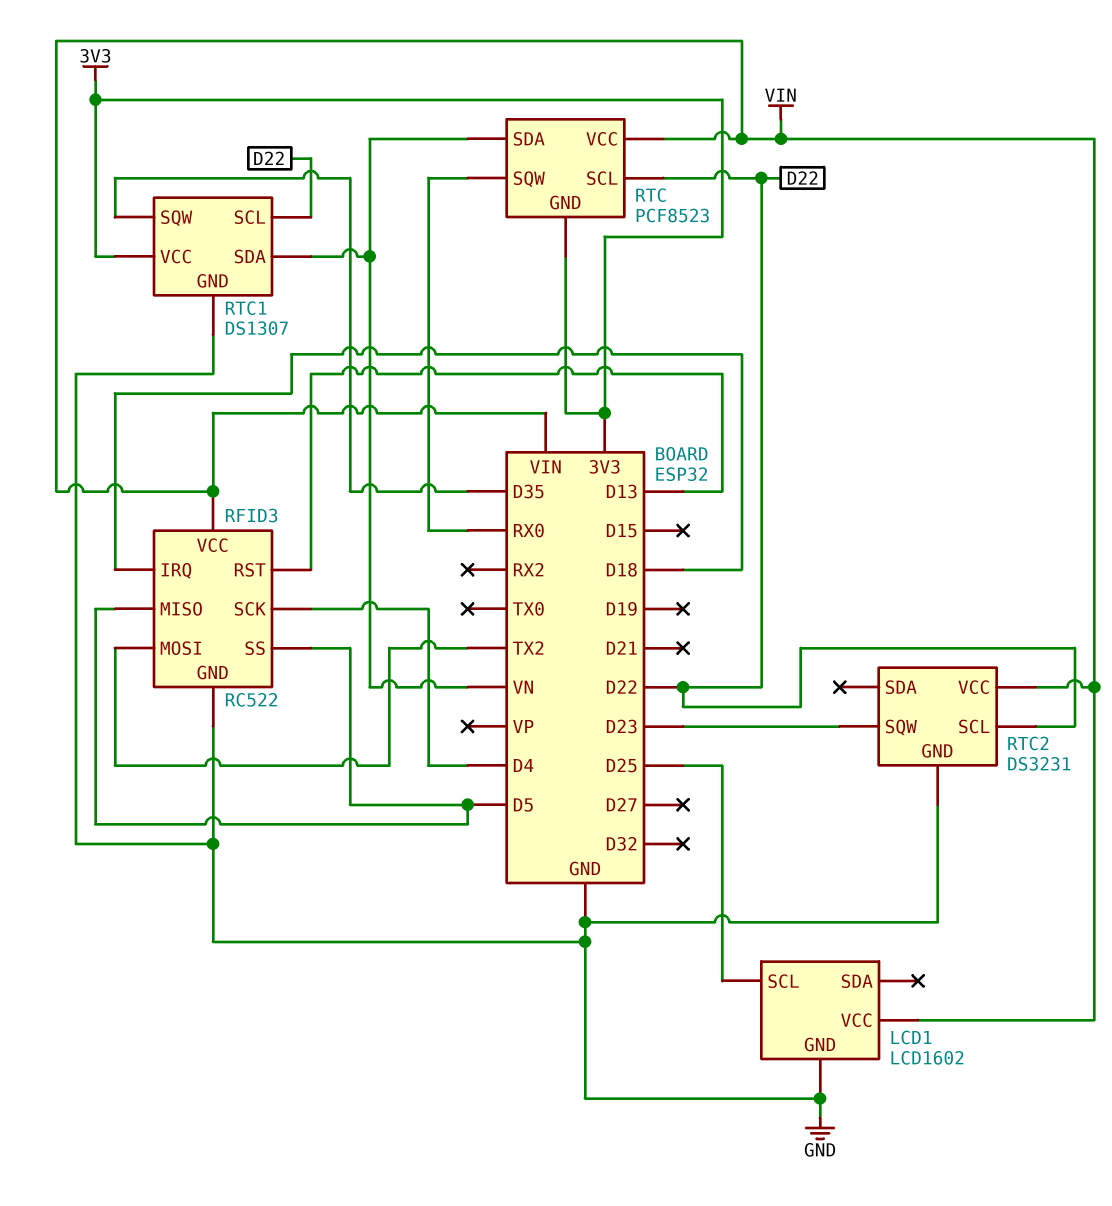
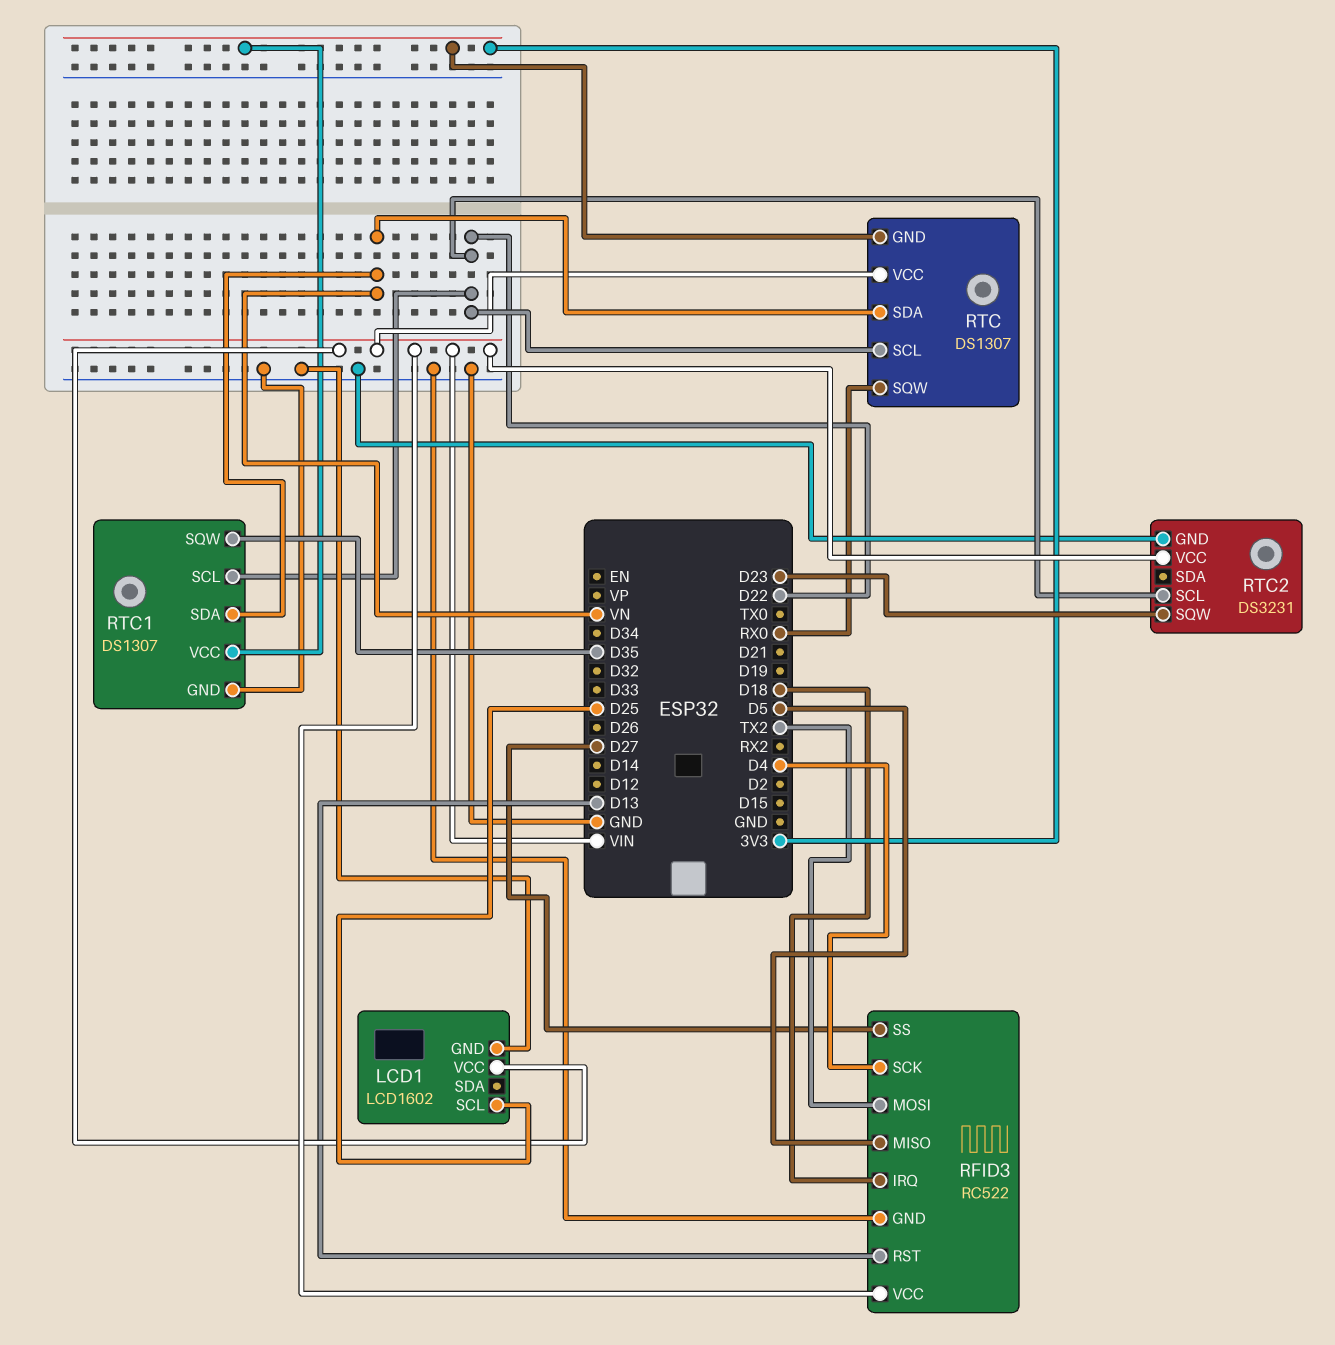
RFID3 pin SS: D5 -> D27
RTC: PCF8523 -> DS1307

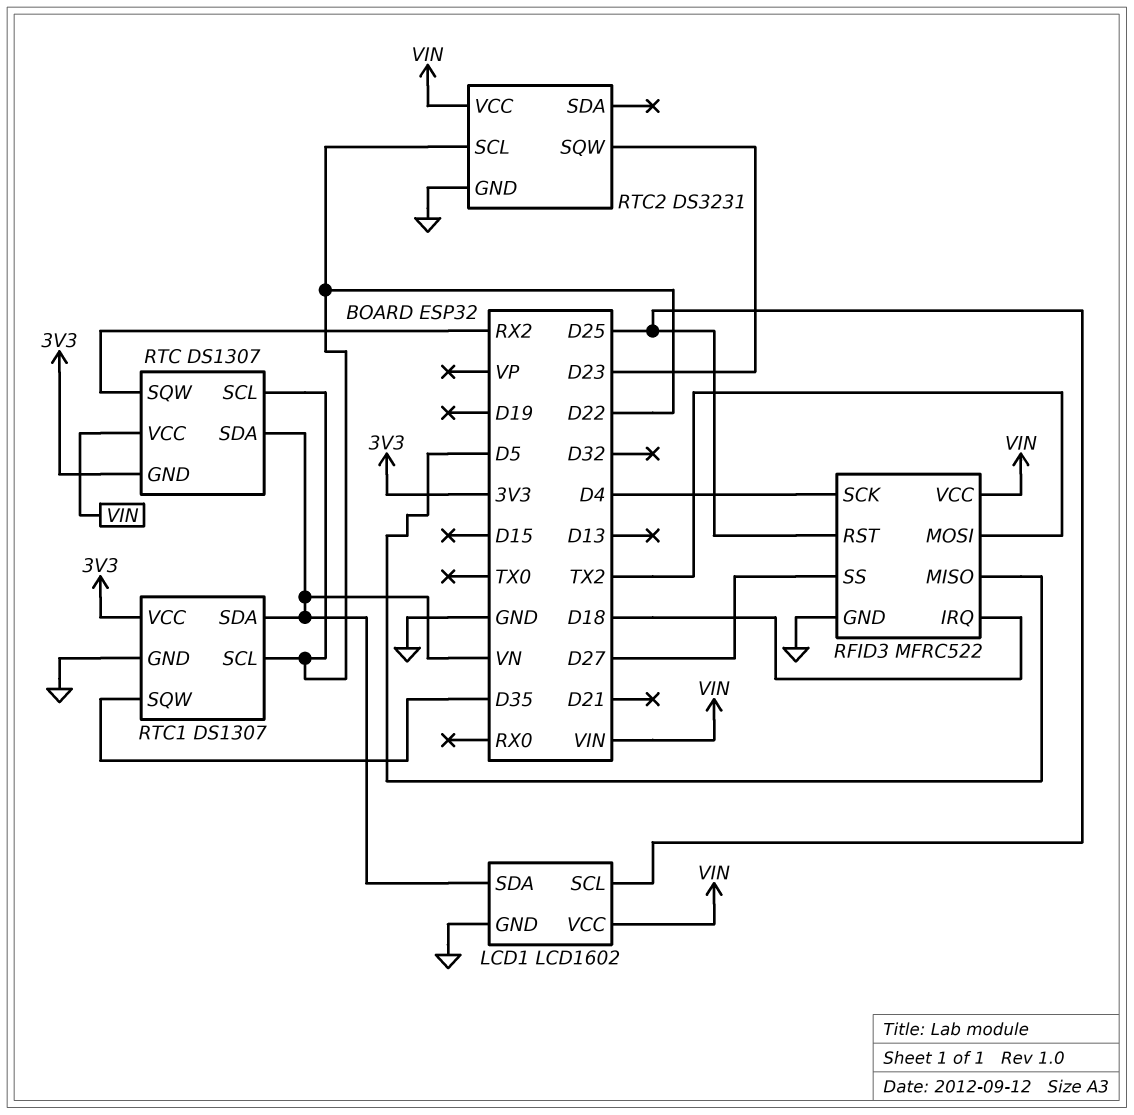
LCD1 pin SDA: none -> VN
RFID3: RC522 -> MFRC522
RFID3 pin RST: D13 -> D25
RTC pin SQW: RX0 -> RX2

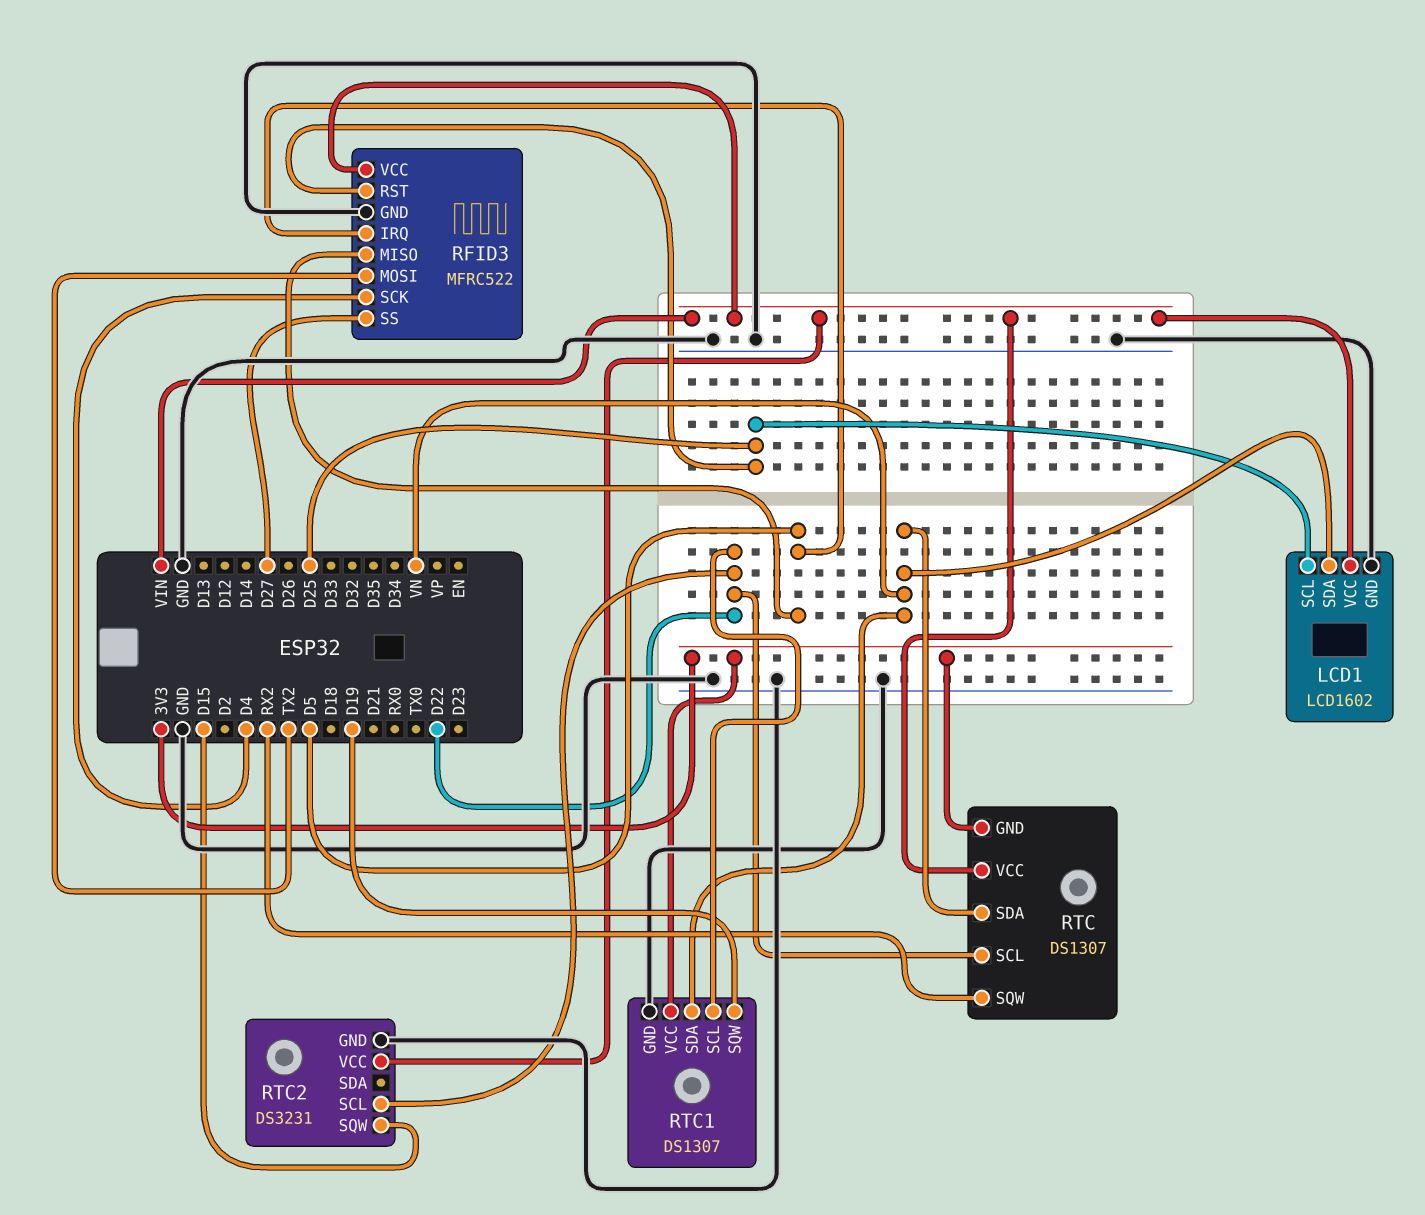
RFID3 pin IRQ: D18 -> D5
RTC1 pin SQW: D35 -> D19
RTC2 pin SQW: D23 -> D15

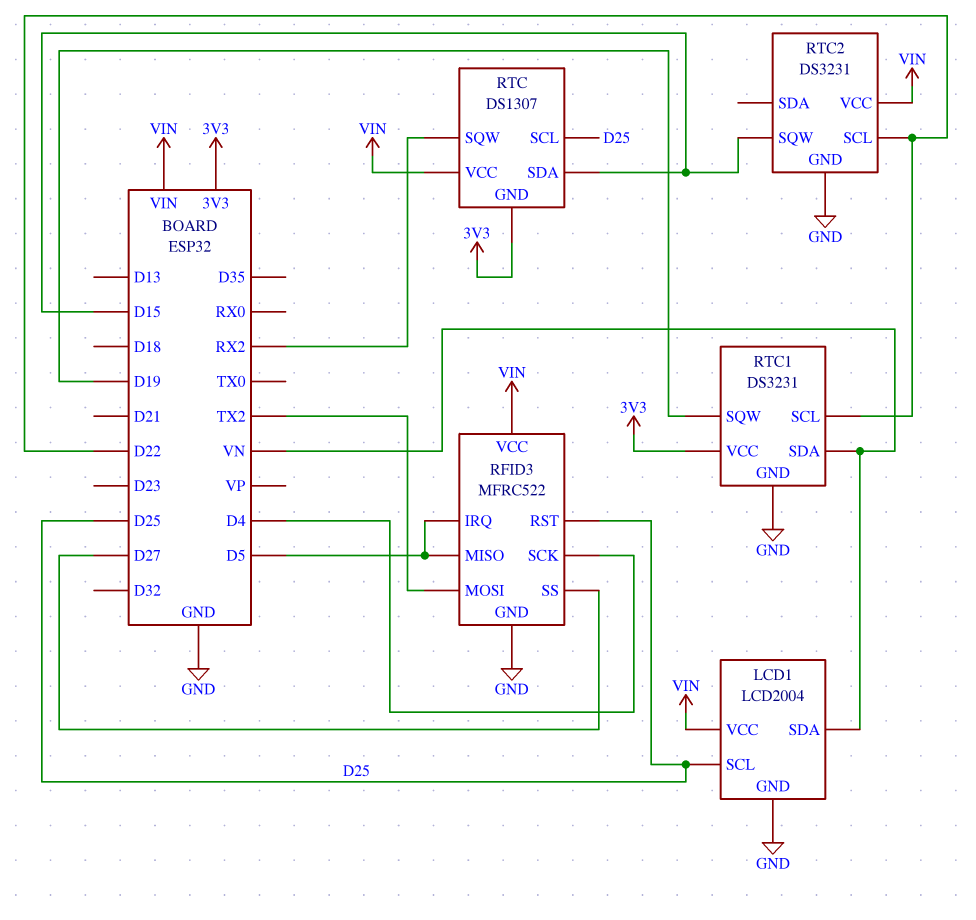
LCD1: LCD1602 -> LCD2004
RTC pin SCL: D22 -> D25
RTC pin SDA: VN -> D15
RTC1: DS1307 -> DS3231

